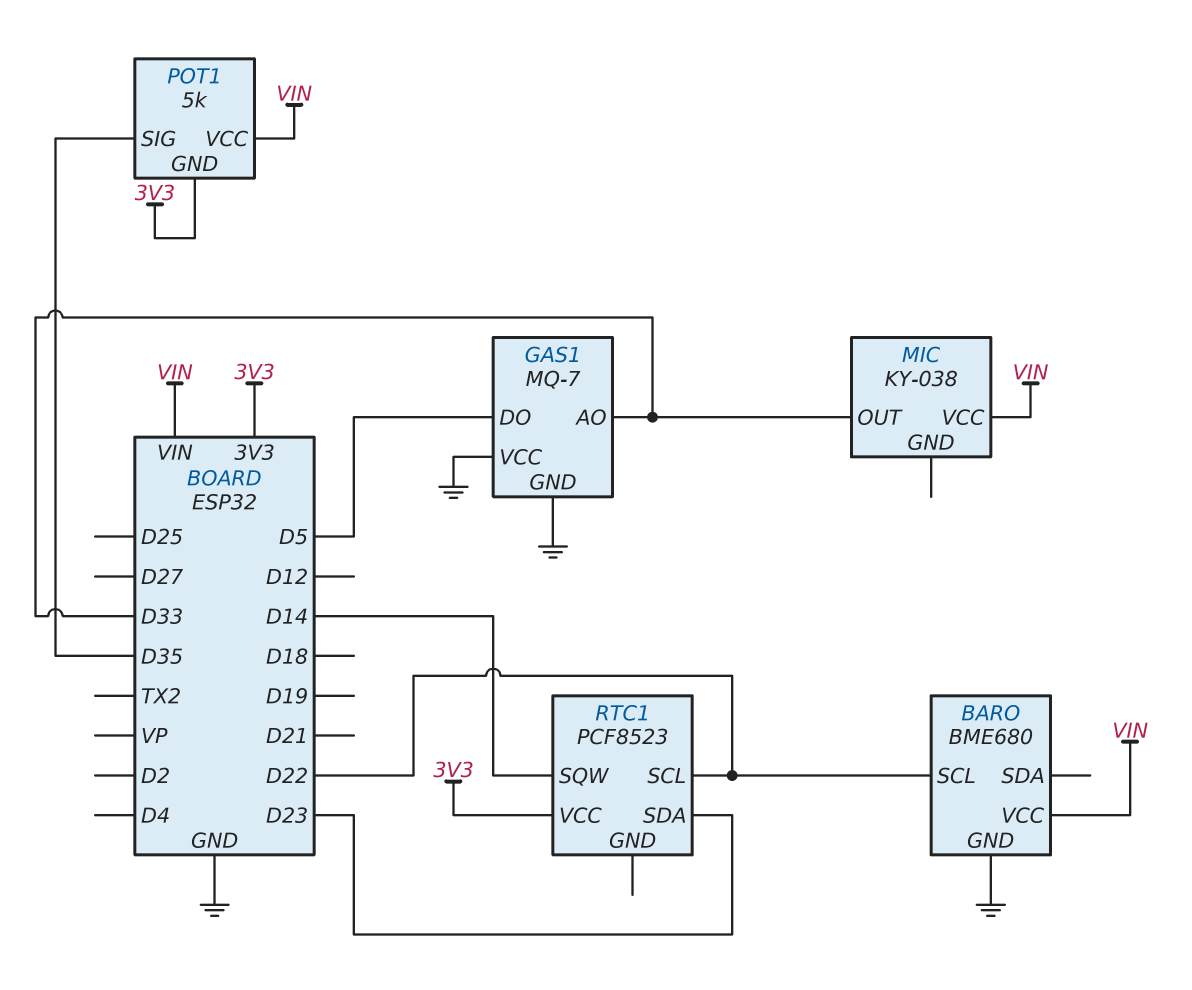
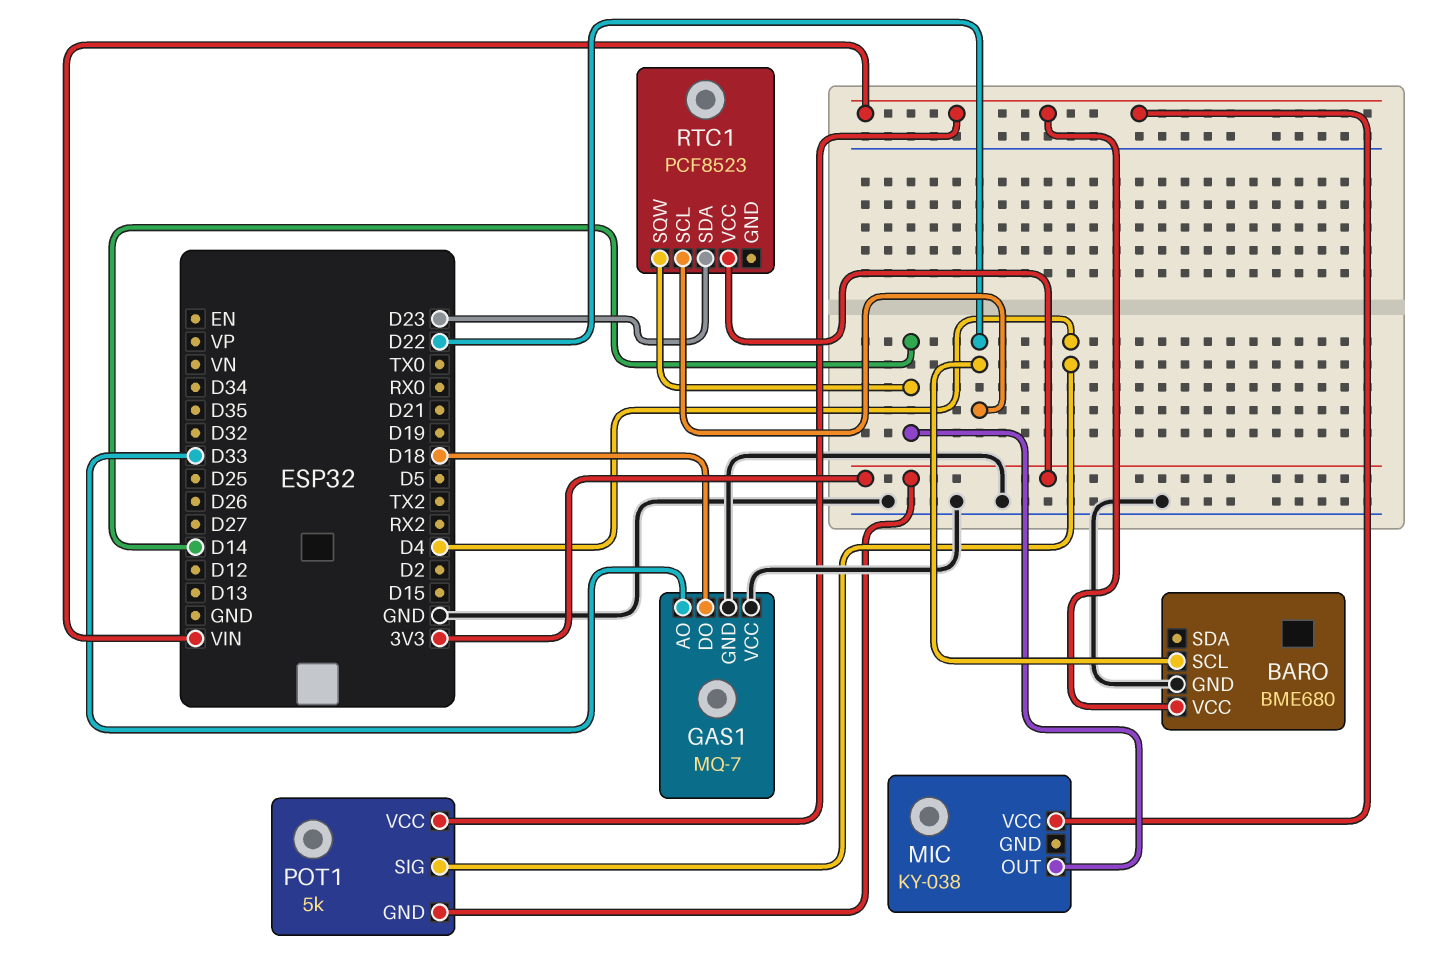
GAS1 pin DO: D5 -> D18
MIC pin OUT: D33 -> D14
POT1 pin SIG: D35 -> D4

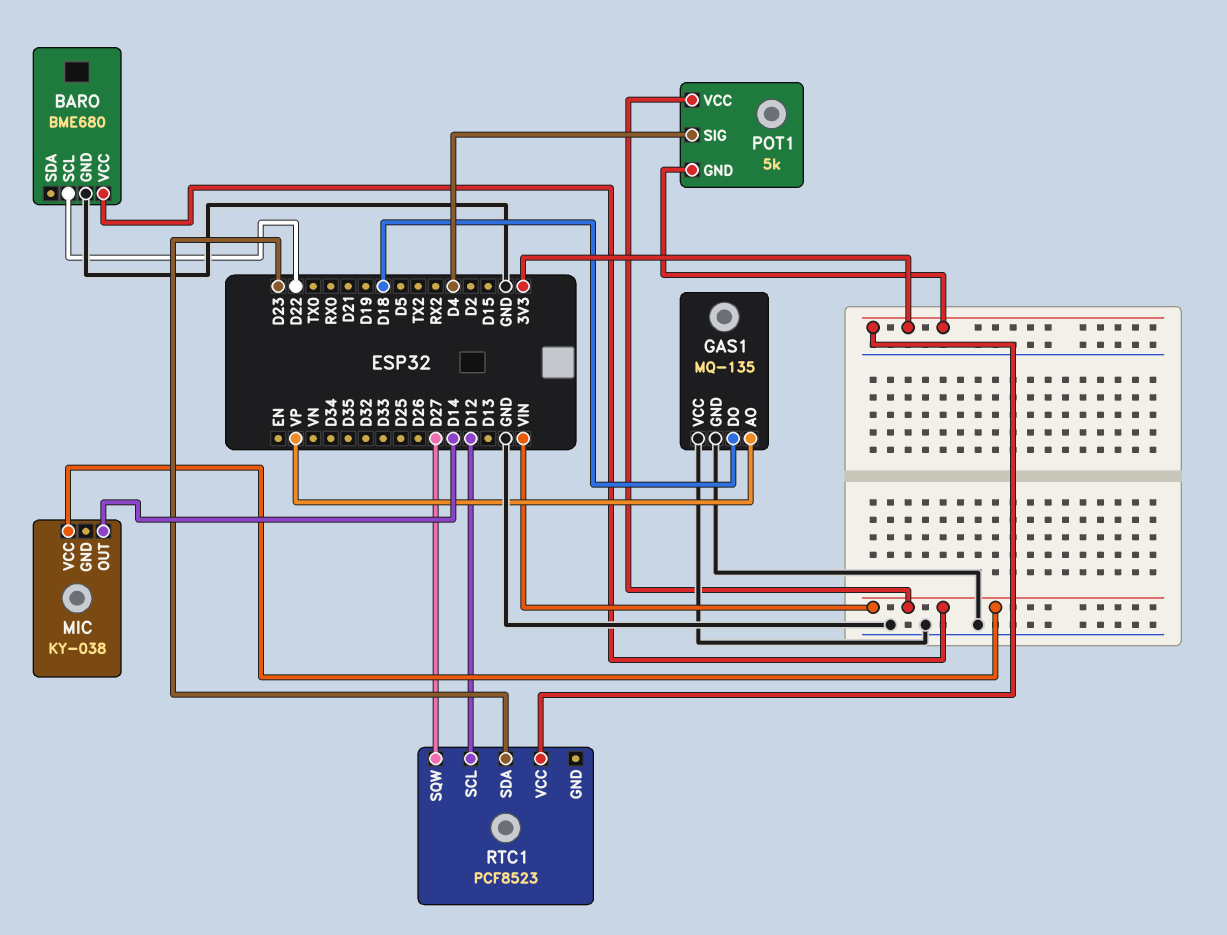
GAS1: MQ-7 -> MQ-135
GAS1 pin AO: D33 -> VP
RTC1 pin SCL: D22 -> D12
RTC1 pin SQW: D14 -> D27

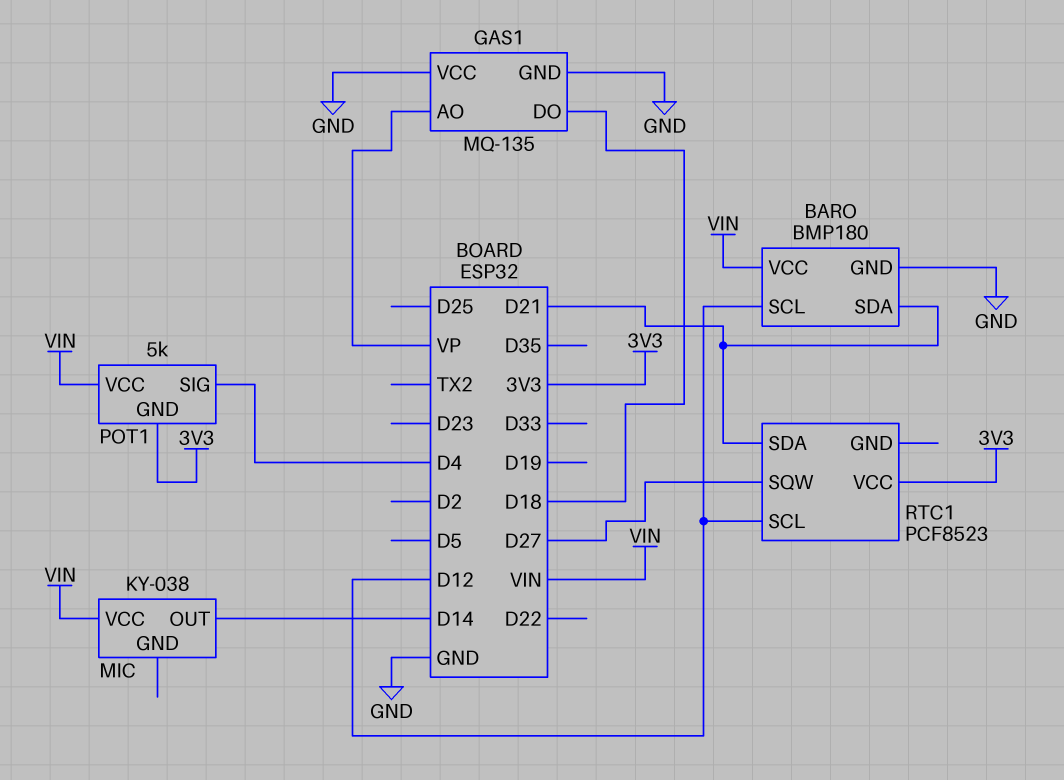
BARO: BME680 -> BMP180
BARO pin SCL: D22 -> D12
BARO pin SDA: none -> D21
RTC1 pin SDA: D23 -> D21

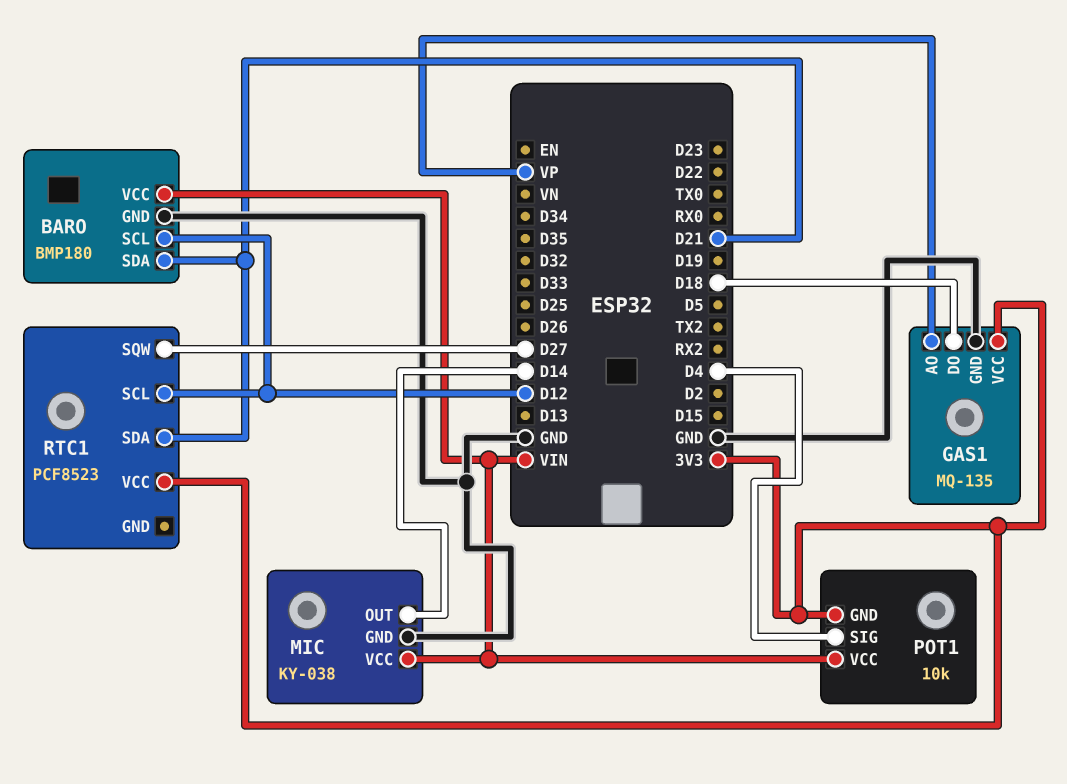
GAS1 pin VCC: GND -> 3V3
MIC pin GND: none -> GND
POT1: 5k -> 10k

